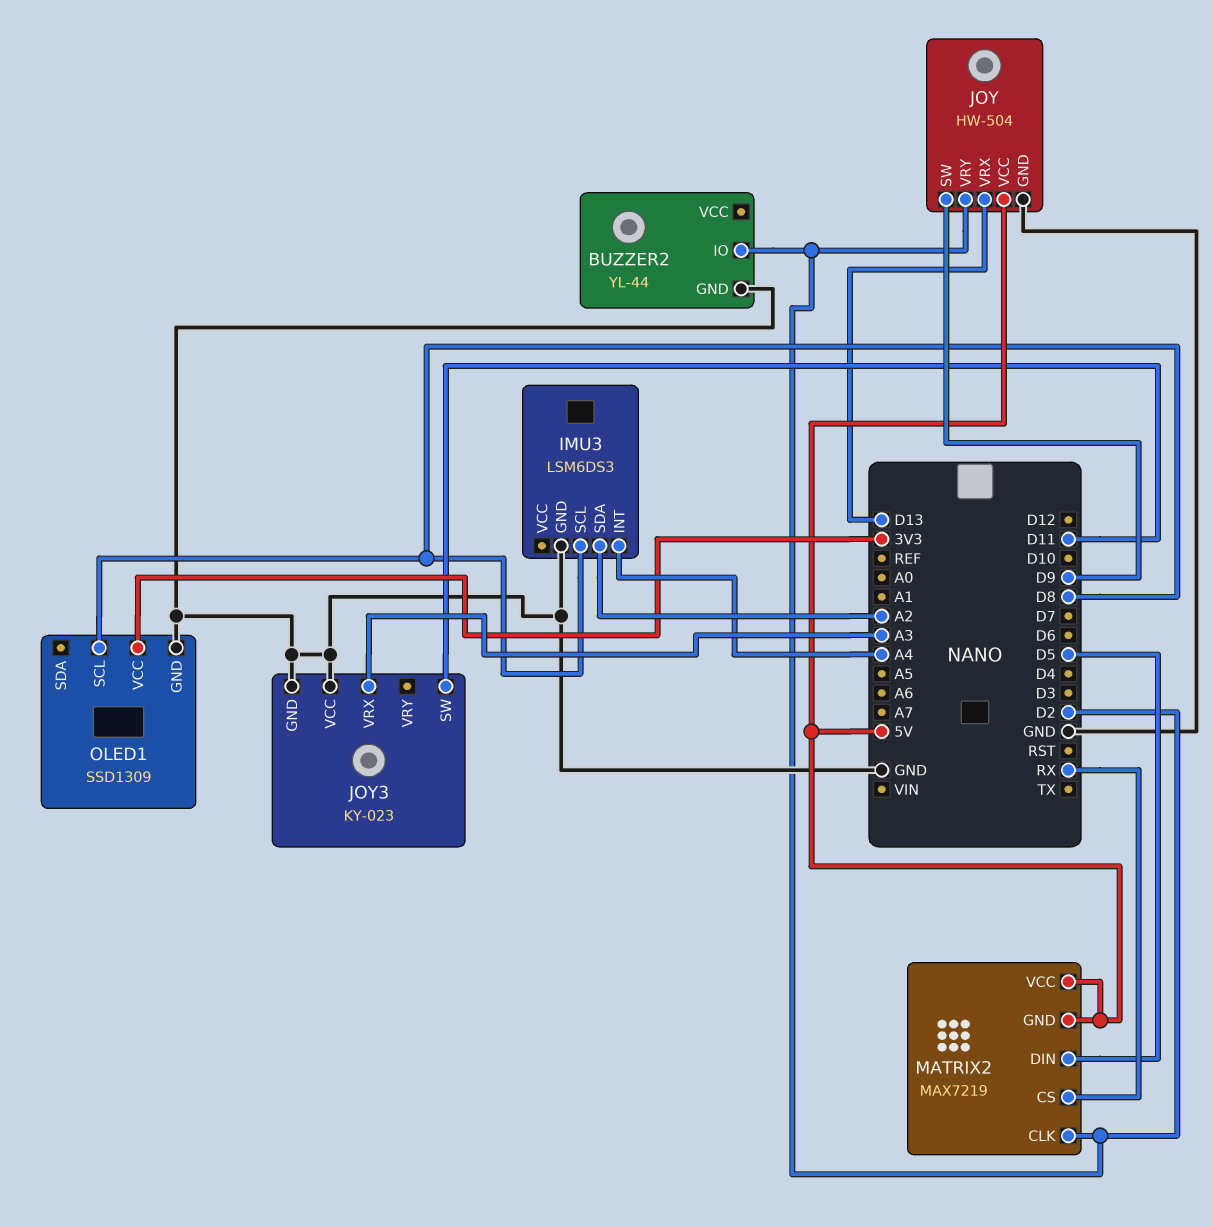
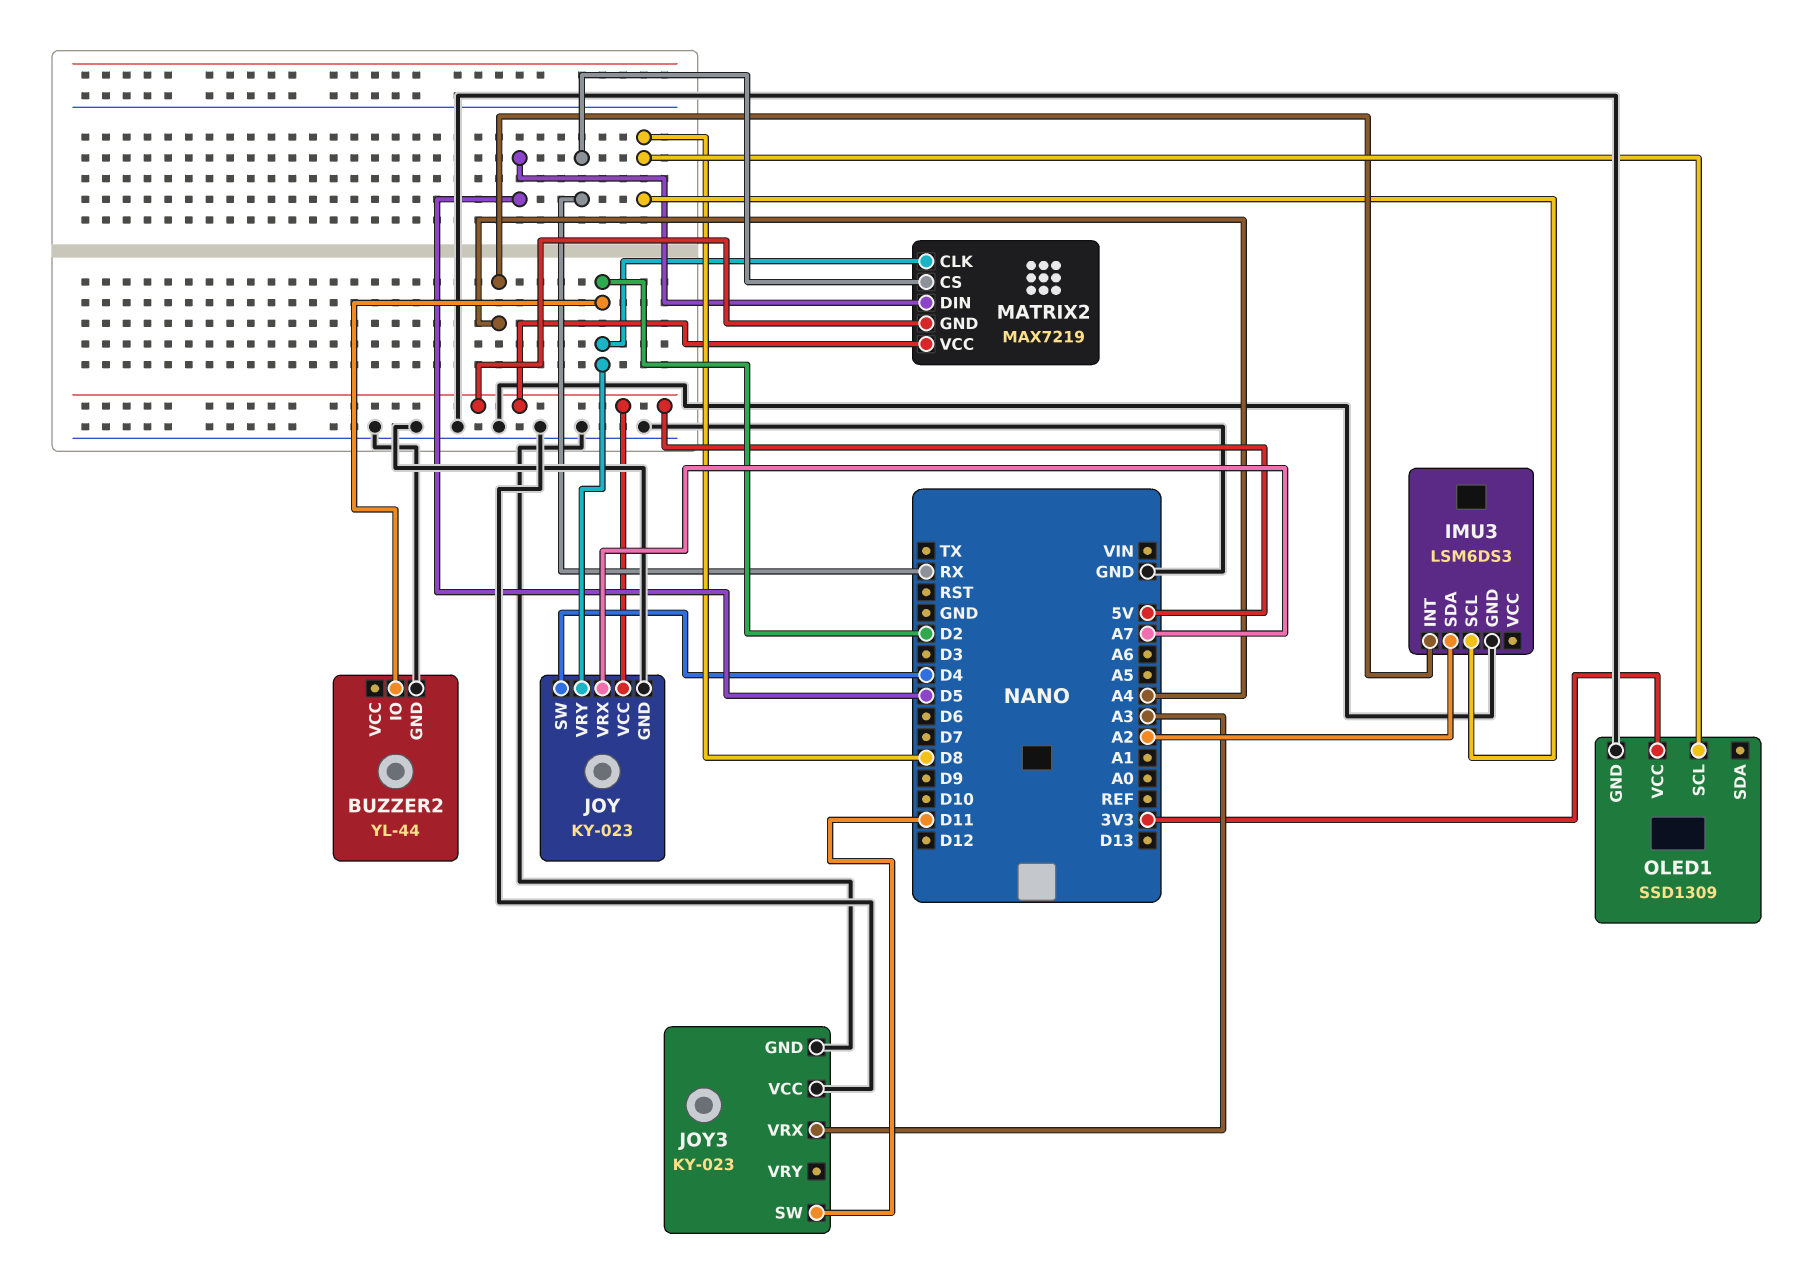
JOY: HW-504 -> KY-023
JOY pin SW: D9 -> D4
JOY pin VRX: D13 -> A7

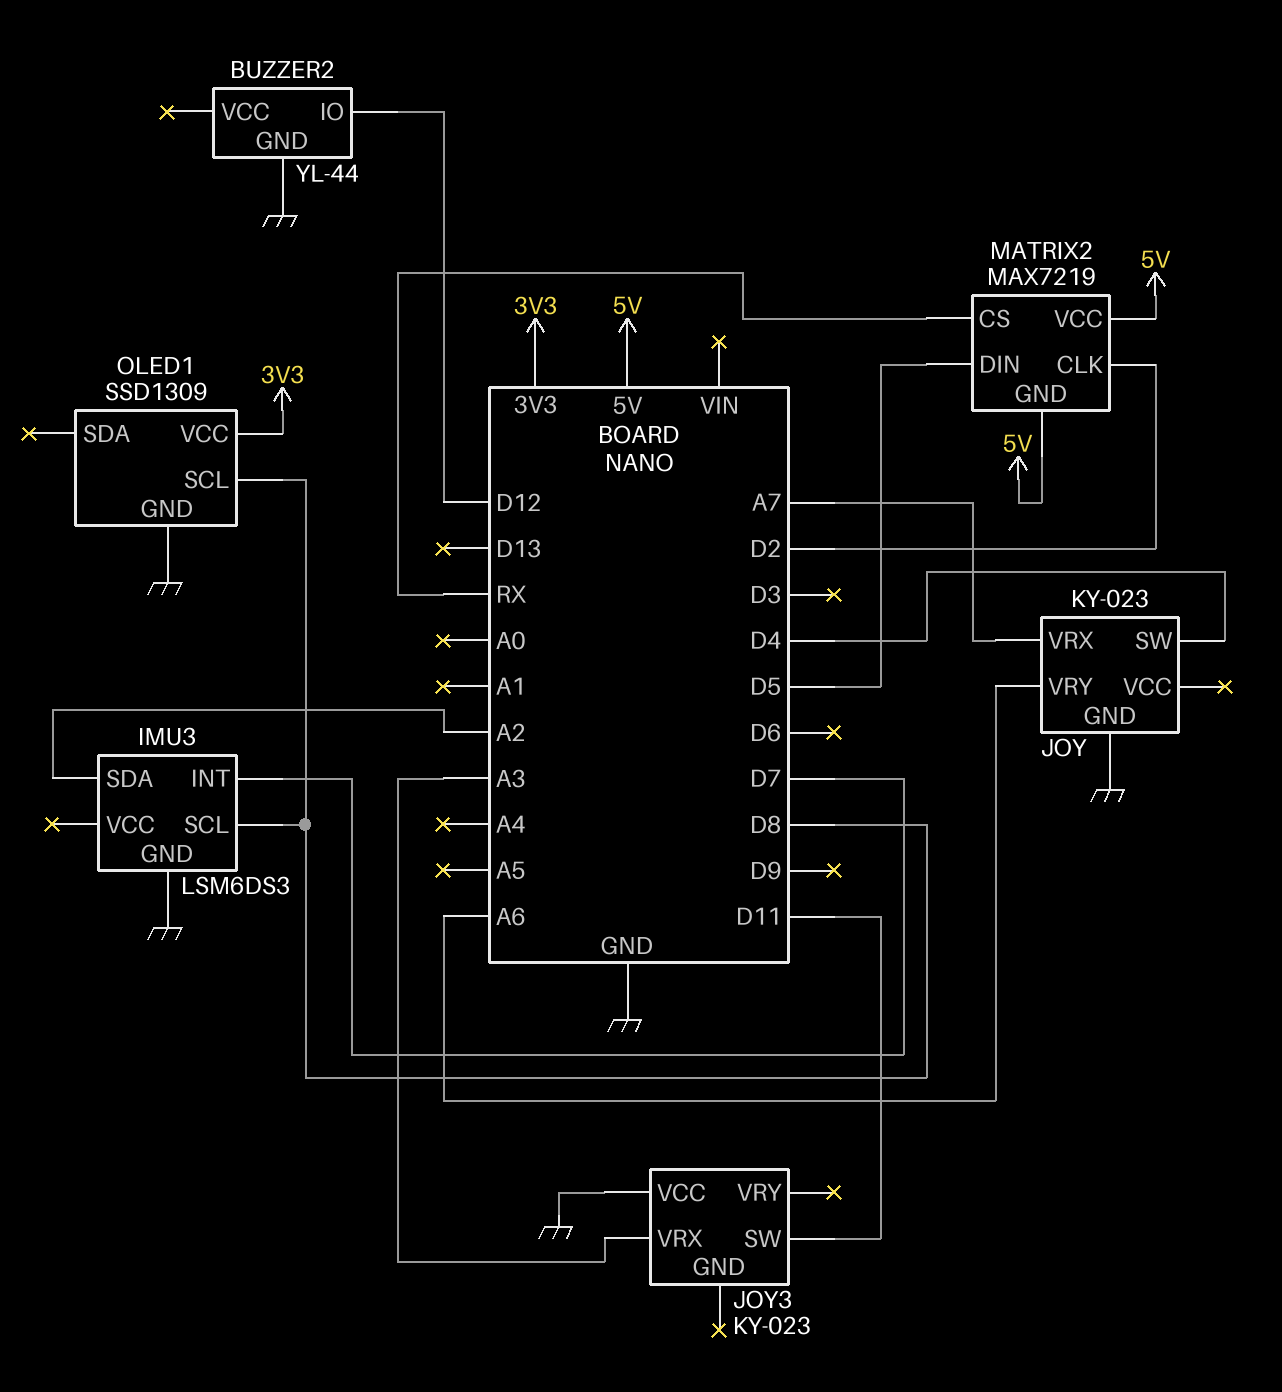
BUZZER2 pin IO: D2 -> D12
IMU3 pin INT: A4 -> D7
JOY pin VCC: 5V -> none
JOY pin VRY: D2 -> A6
JOY3 pin GND: GND -> none

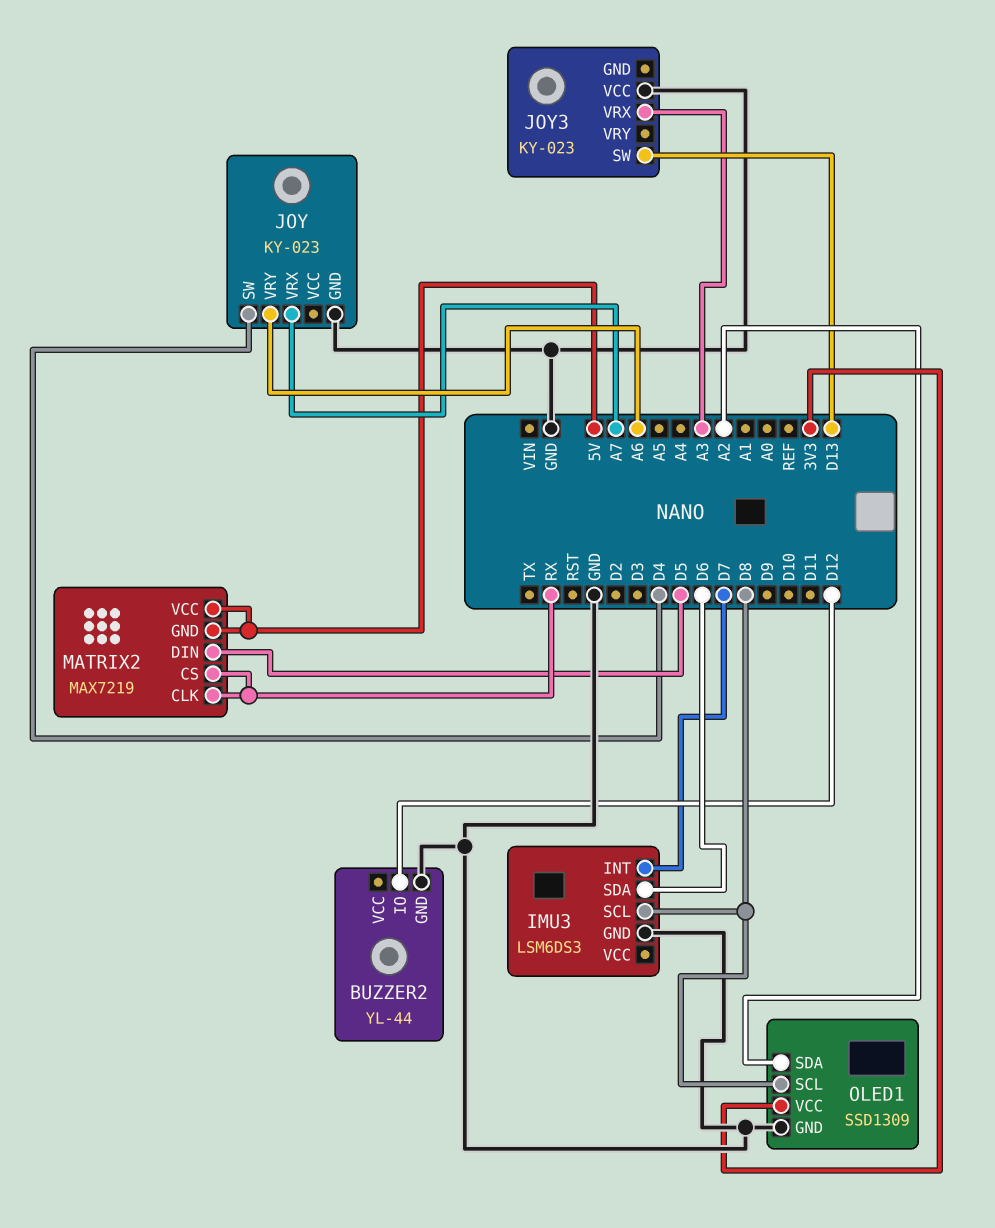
IMU3 pin SDA: A2 -> D6
JOY3 pin SW: D11 -> D13
MATRIX2 pin CLK: D2 -> RX
OLED1 pin SDA: none -> A2

